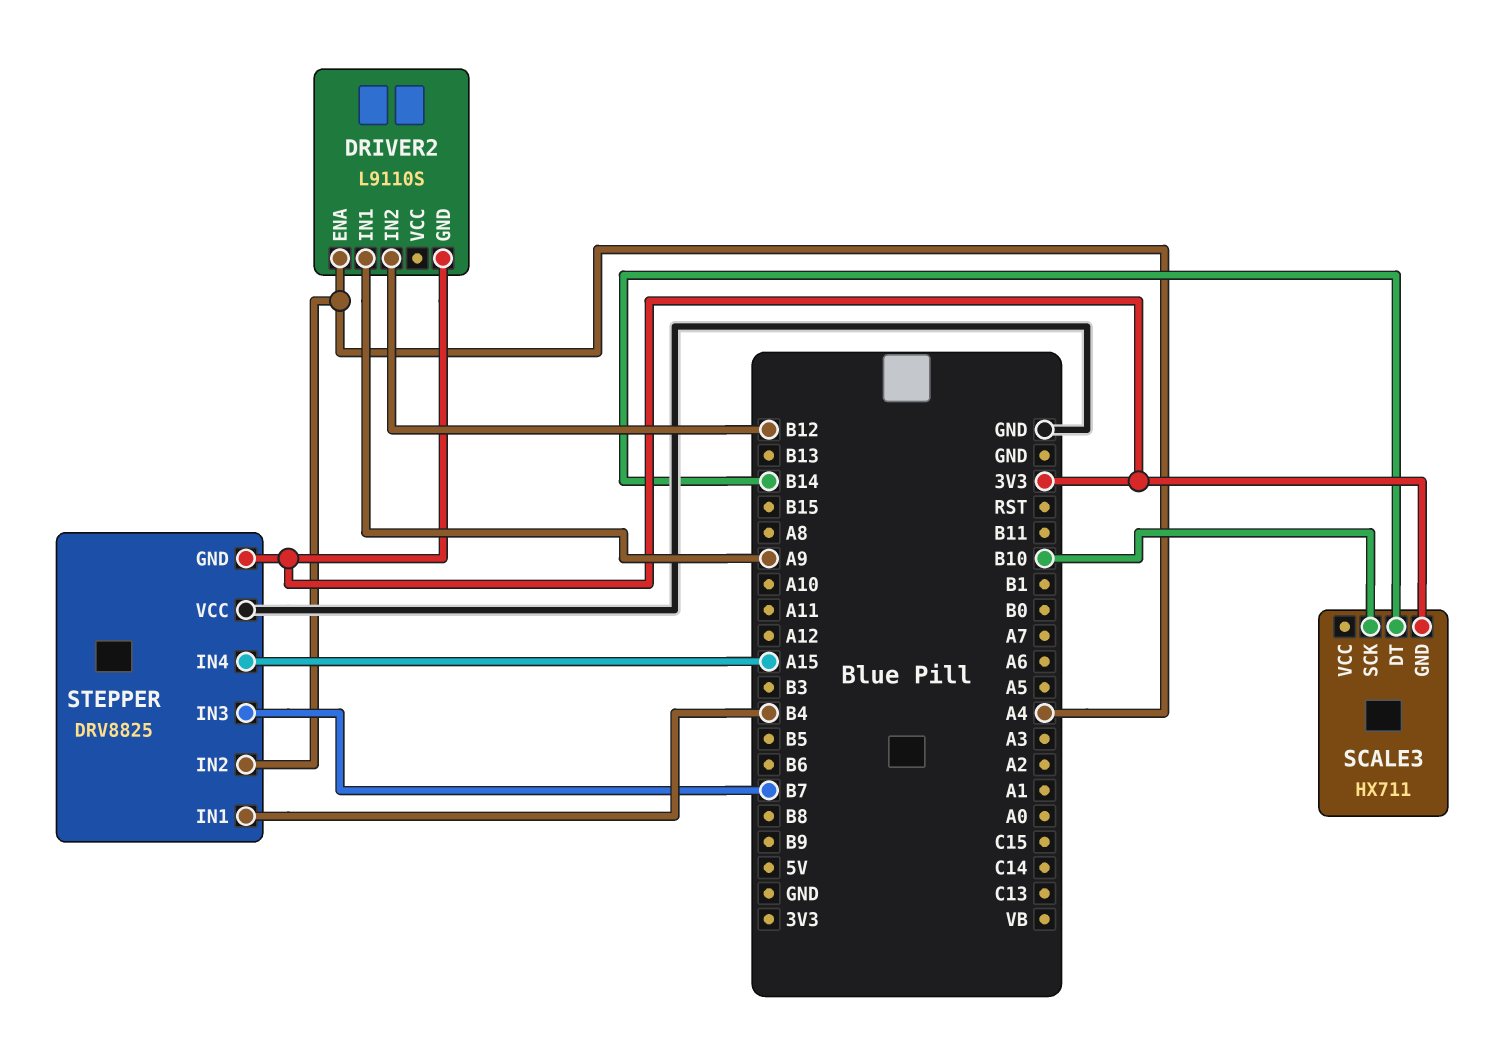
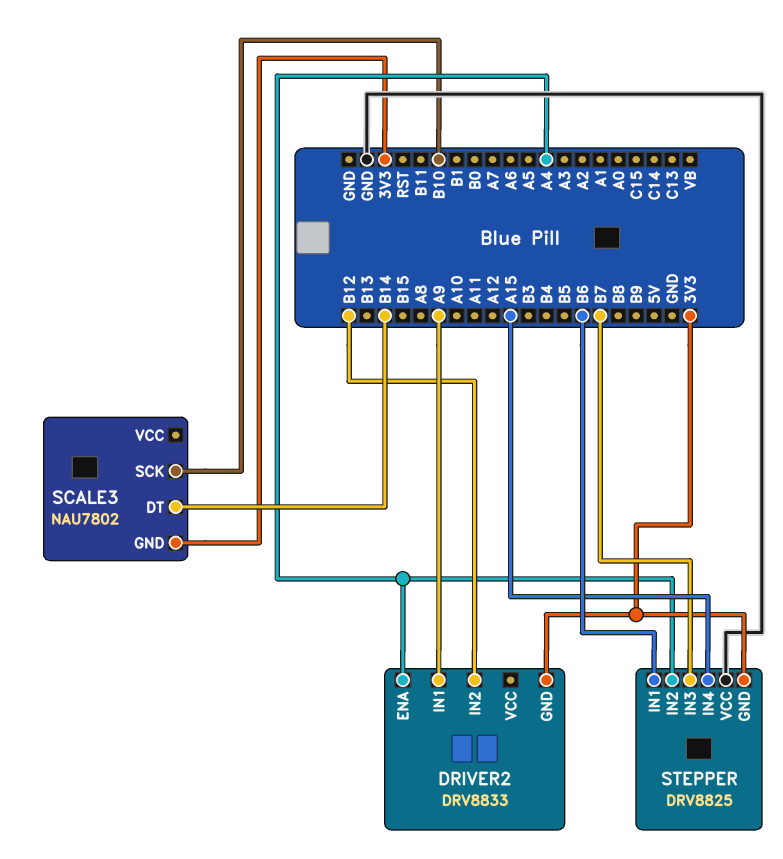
DRIVER2: L9110S -> DRV8833
SCALE3: HX711 -> NAU7802
STEPPER pin IN1: B4 -> B6

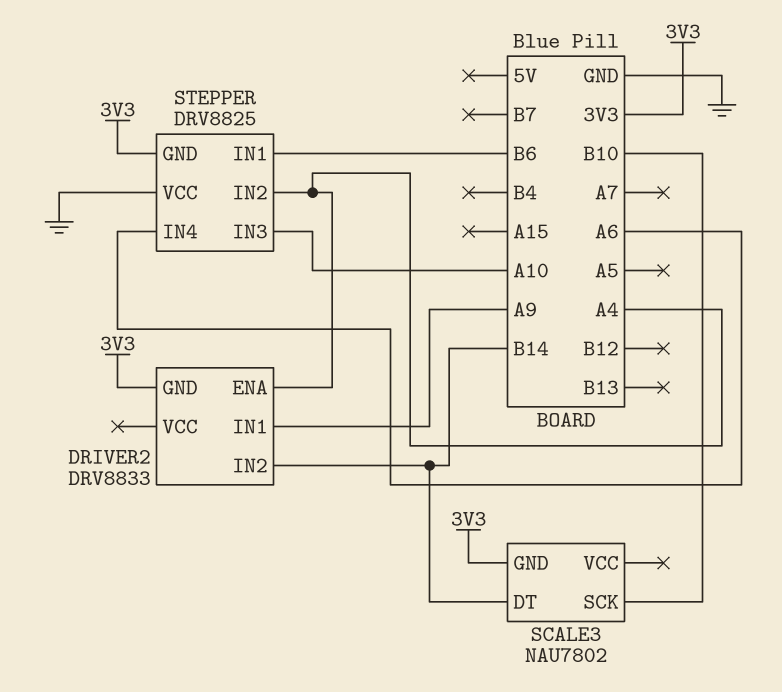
DRIVER2 pin IN2: B12 -> B14
STEPPER pin IN3: B7 -> A10
STEPPER pin IN4: A15 -> A6

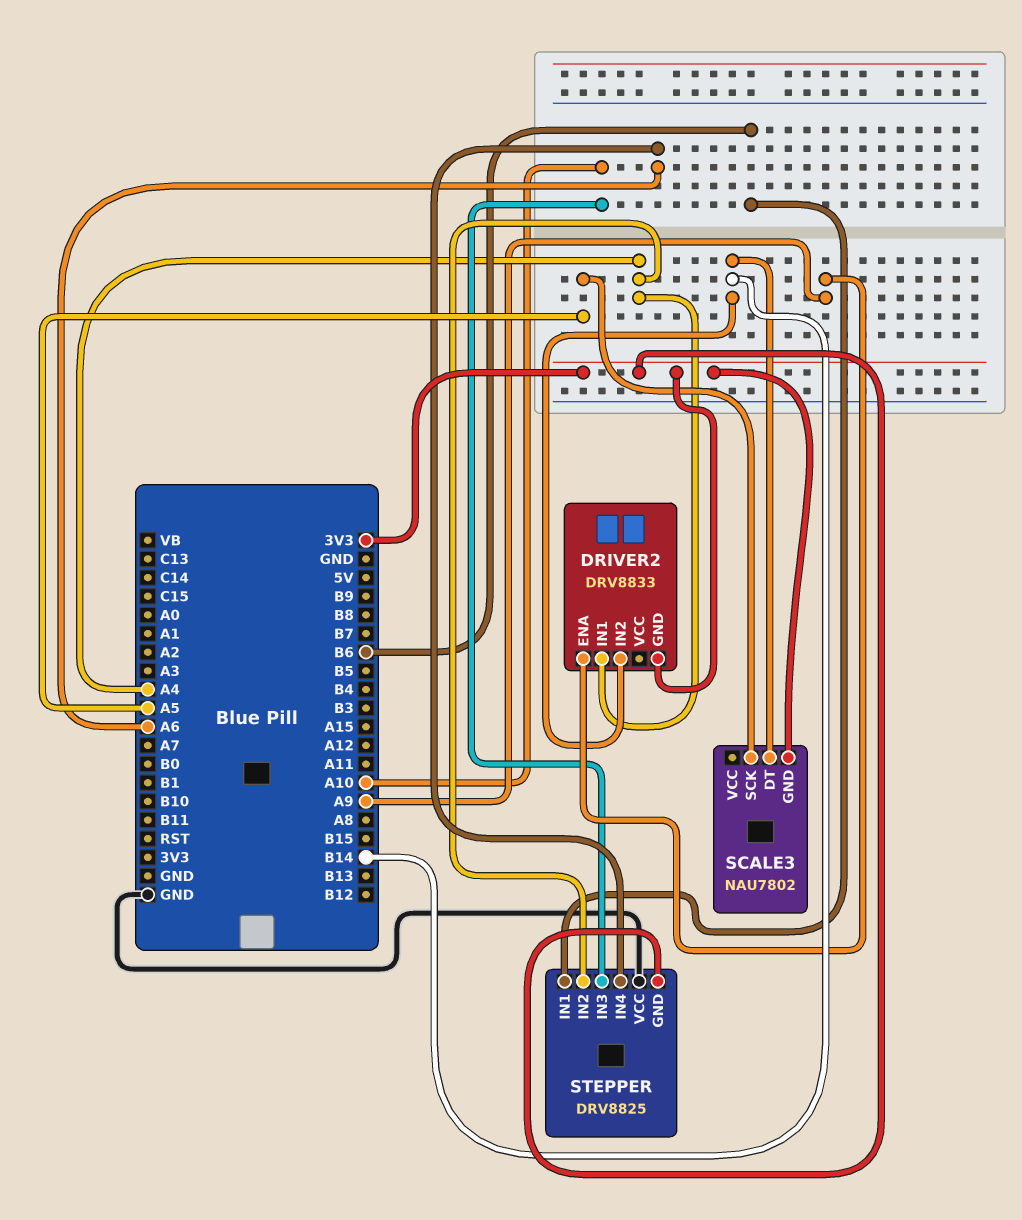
DRIVER2 pin ENA: A4 -> A9
DRIVER2 pin IN1: A9 -> A4
SCALE3 pin SCK: B10 -> A5

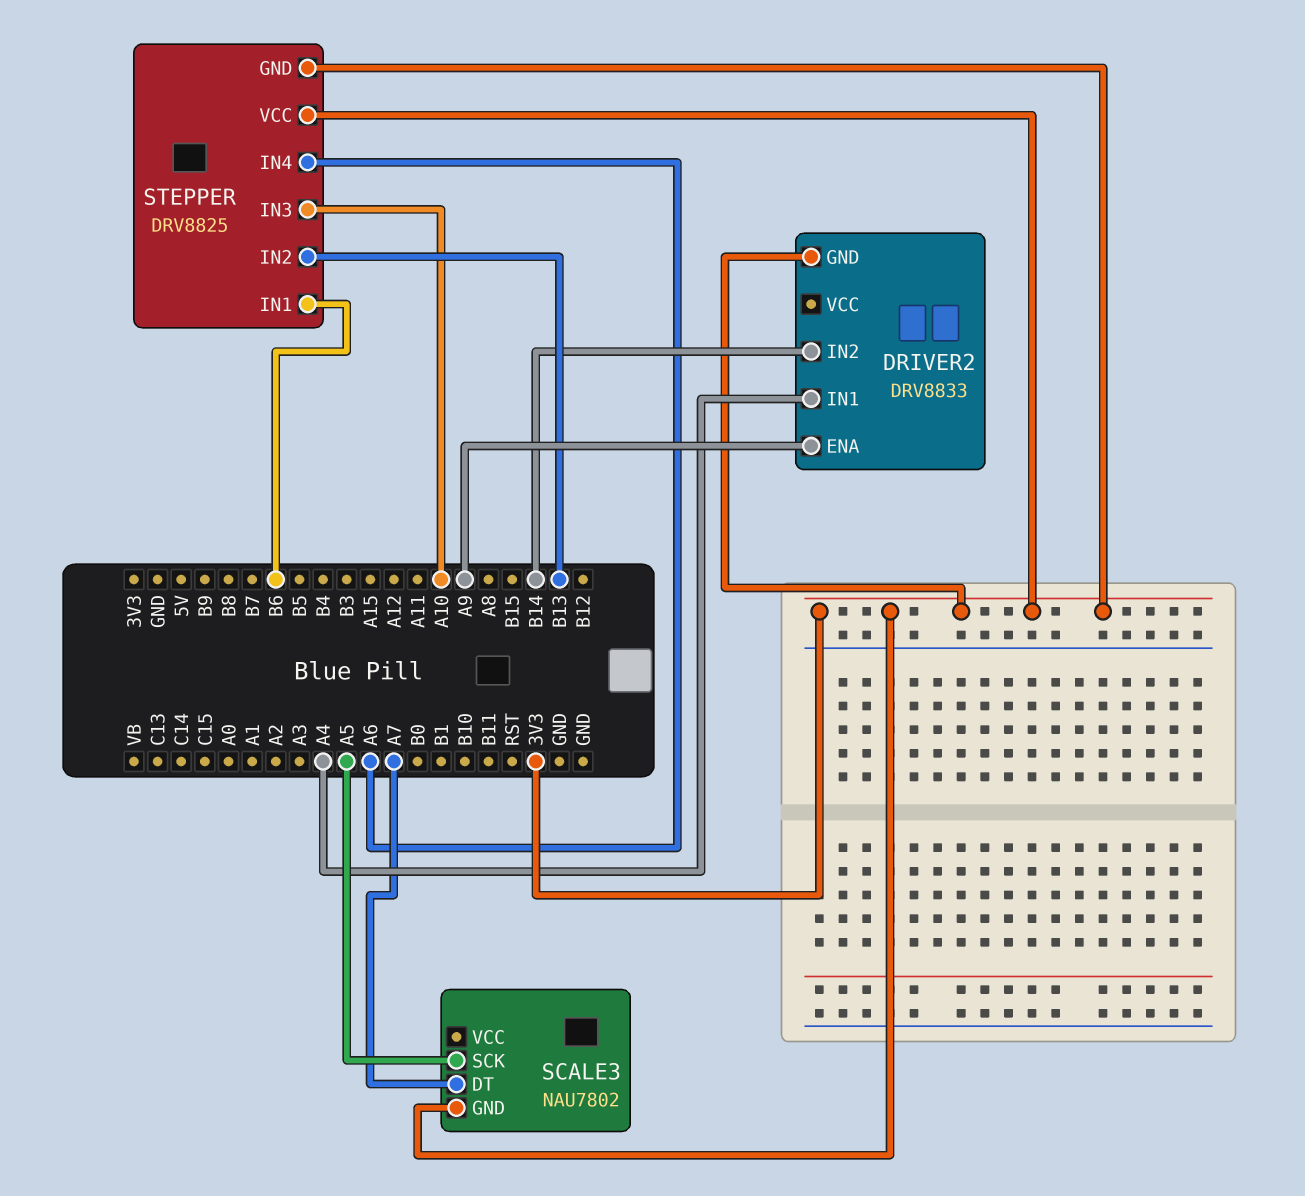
SCALE3 pin DT: B14 -> A7
STEPPER pin IN2: A4 -> B13
STEPPER pin VCC: GND -> 3V3

